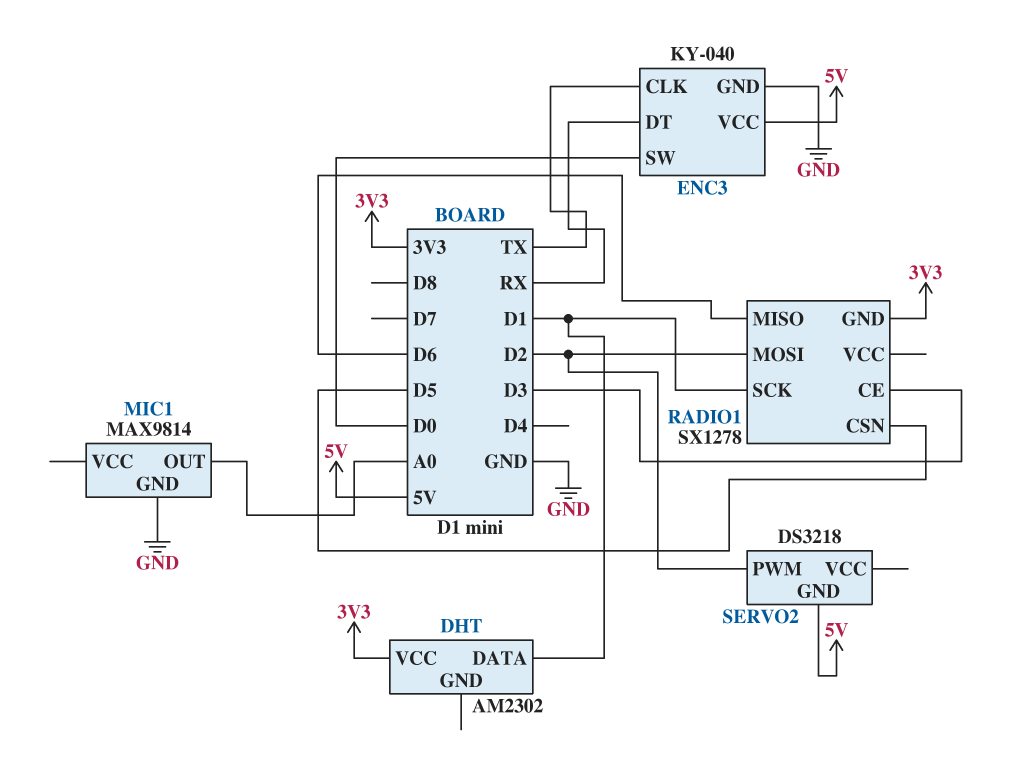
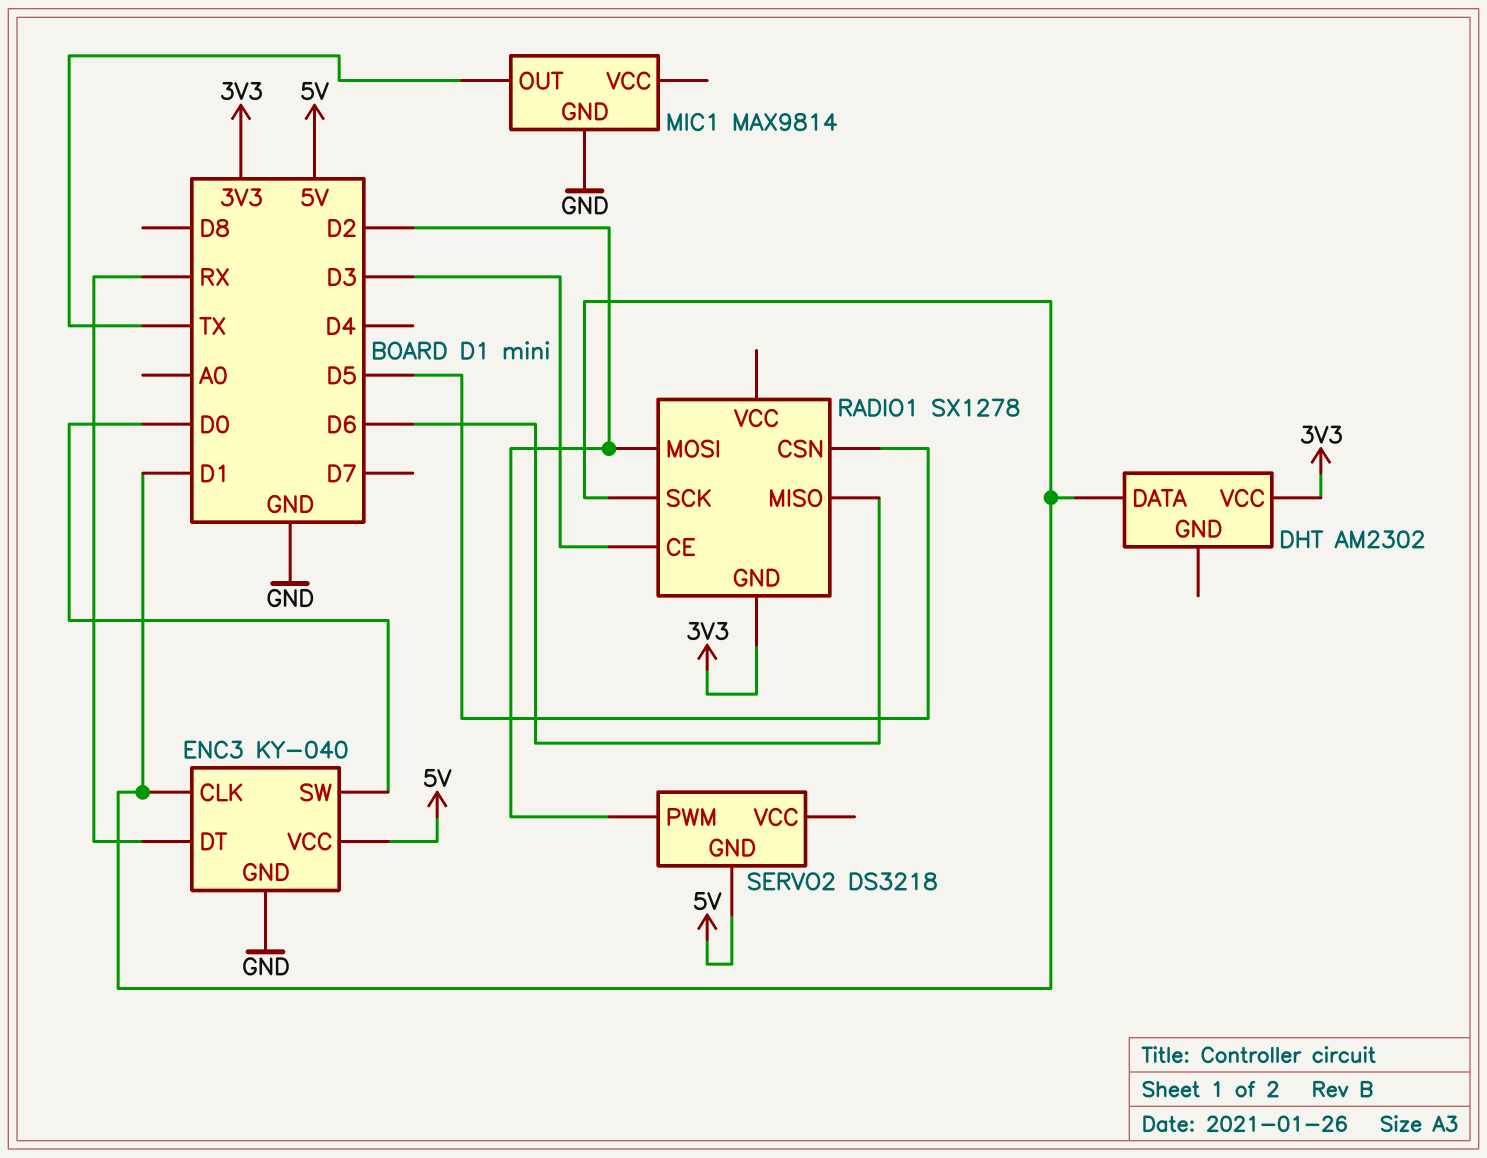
ENC3 pin CLK: TX -> D1
MIC1 pin OUT: A0 -> TX

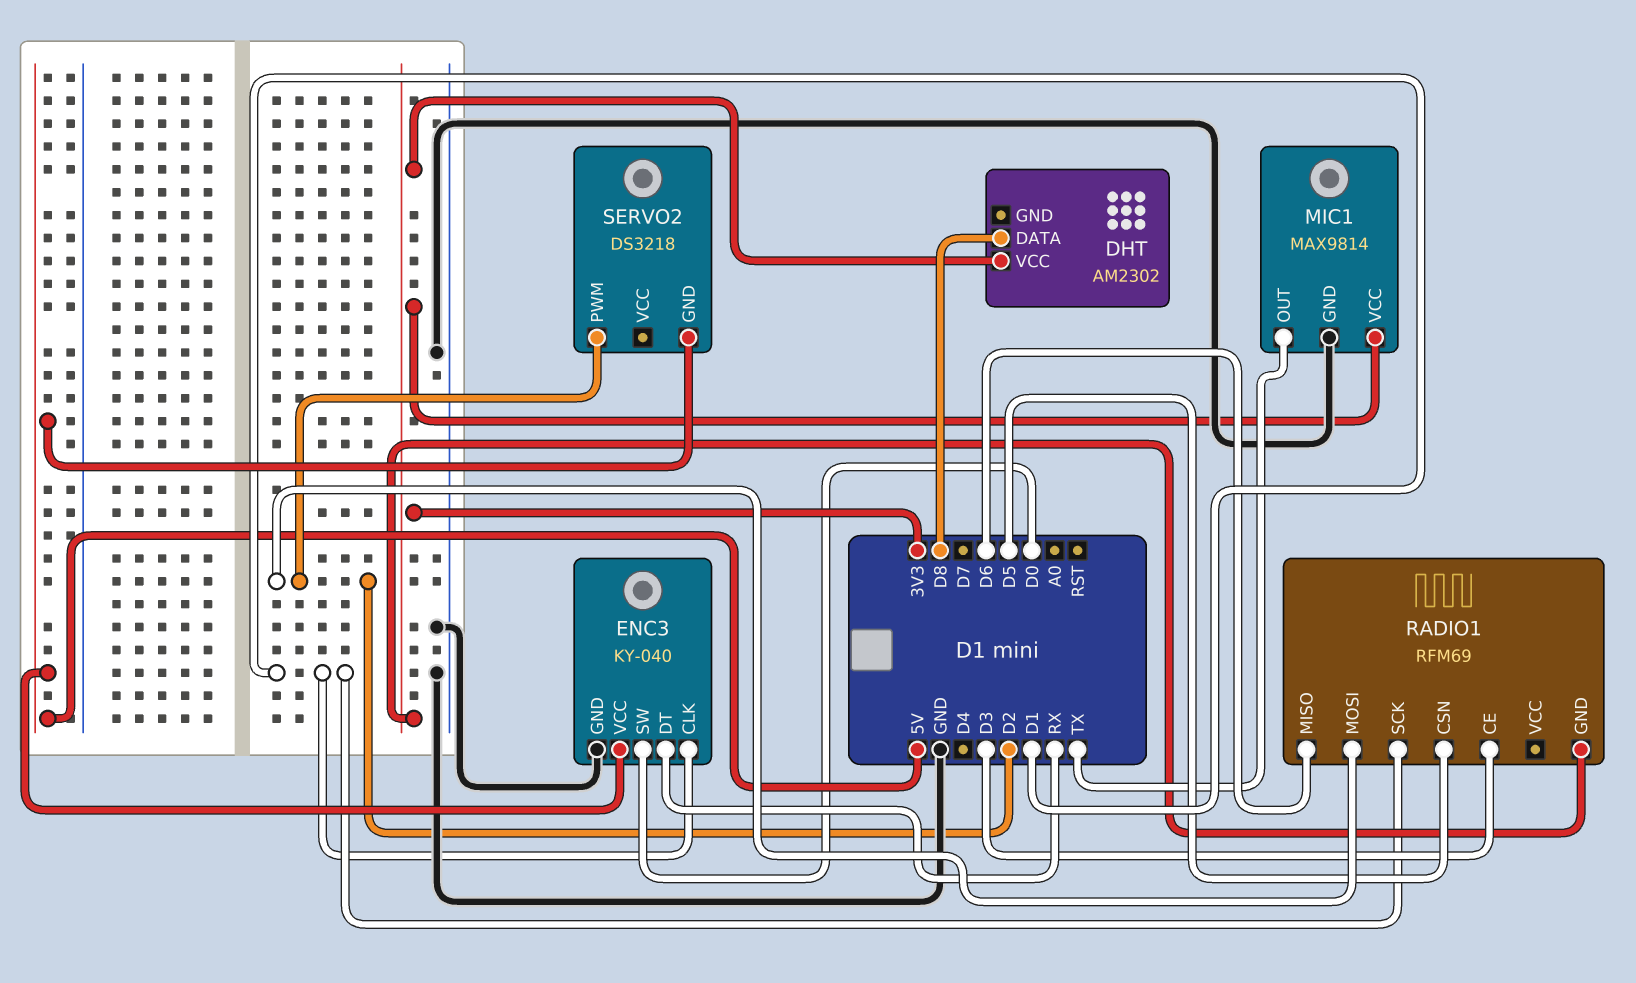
DHT pin DATA: D1 -> D8
MIC1 pin VCC: none -> 3V3
RADIO1: SX1278 -> RFM69

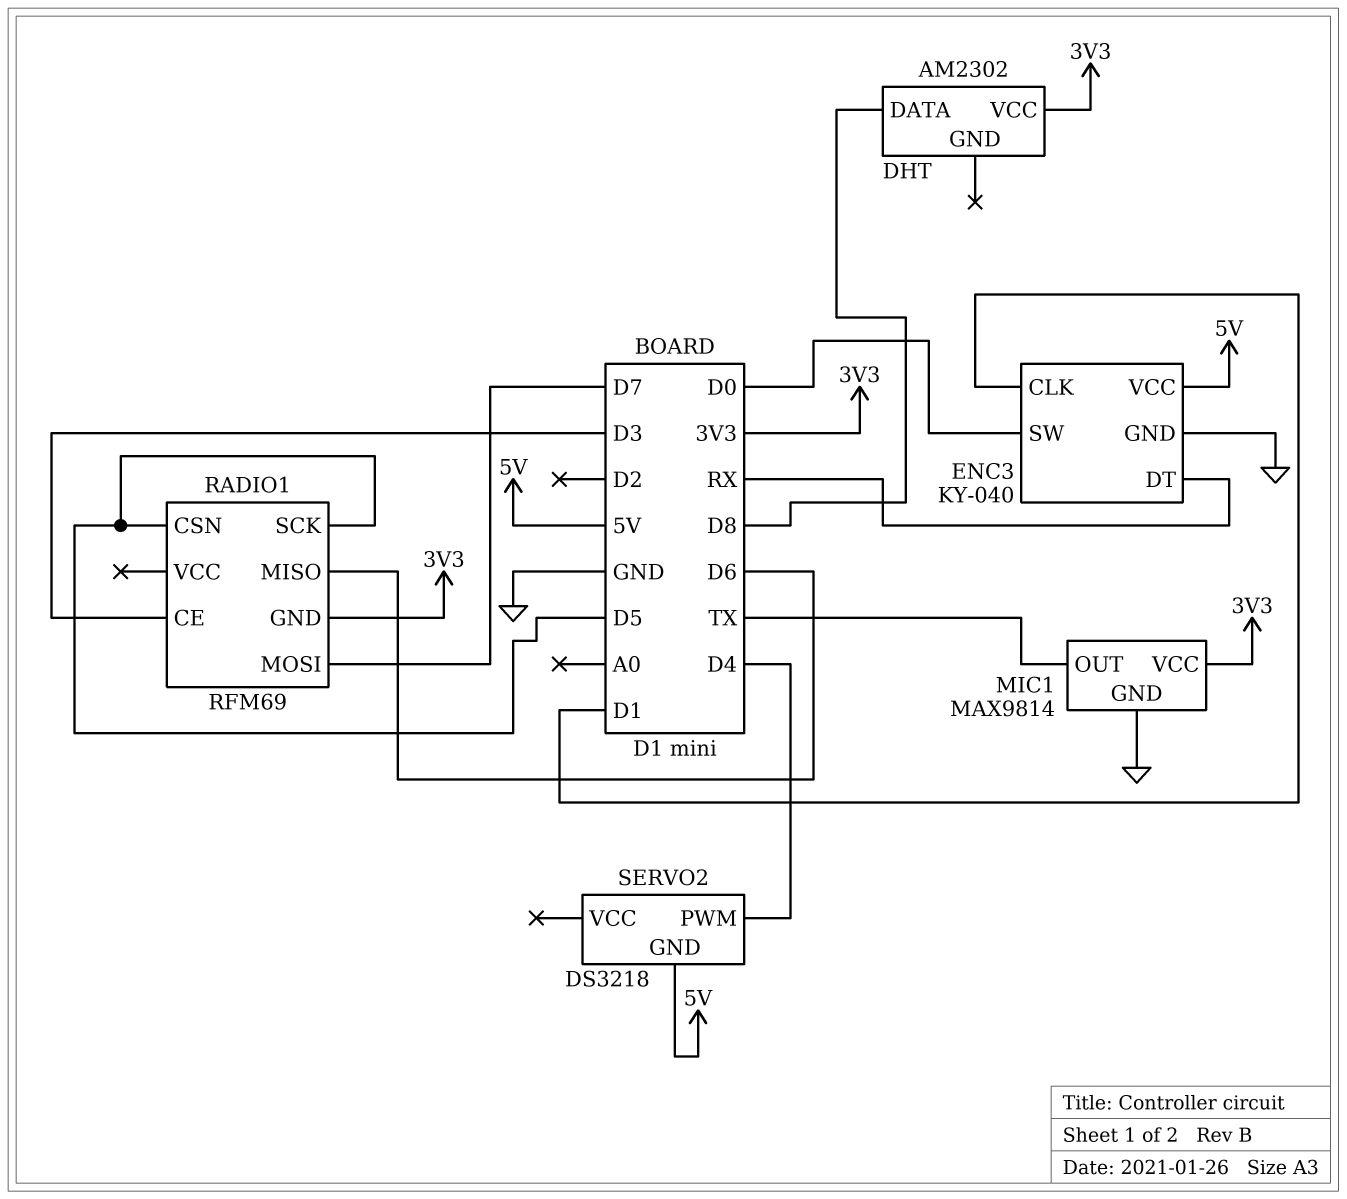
RADIO1 pin MOSI: D2 -> D7
RADIO1 pin SCK: D1 -> D5
SERVO2 pin PWM: D2 -> D4

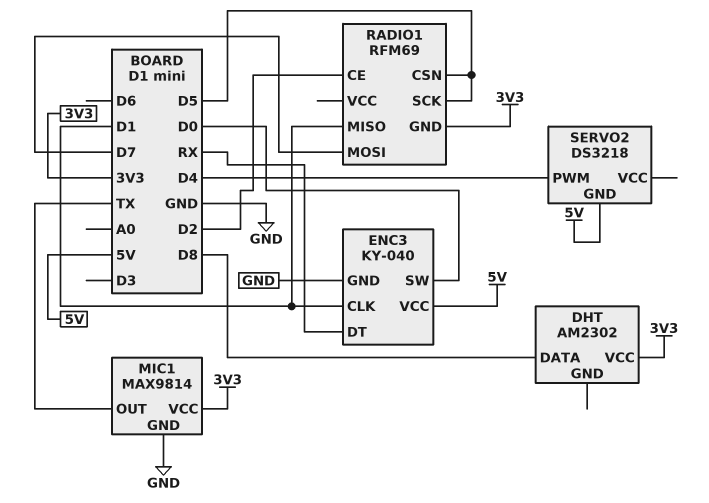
RADIO1 pin CE: D3 -> D2
RADIO1 pin MISO: D6 -> D1

